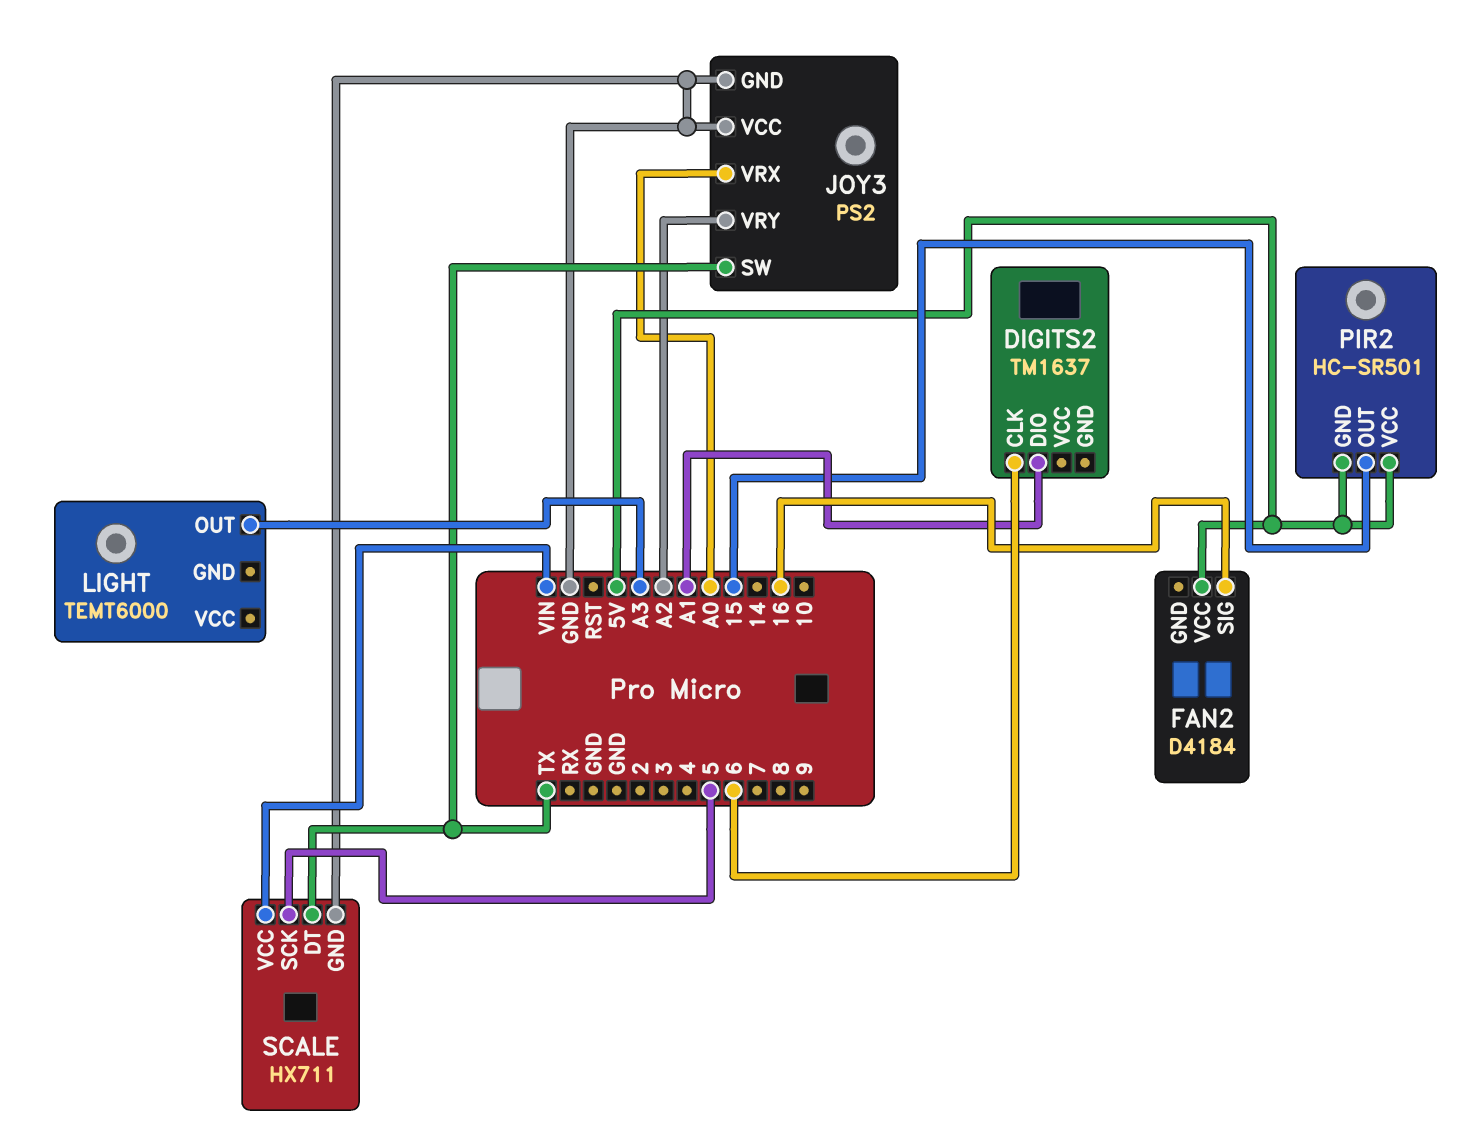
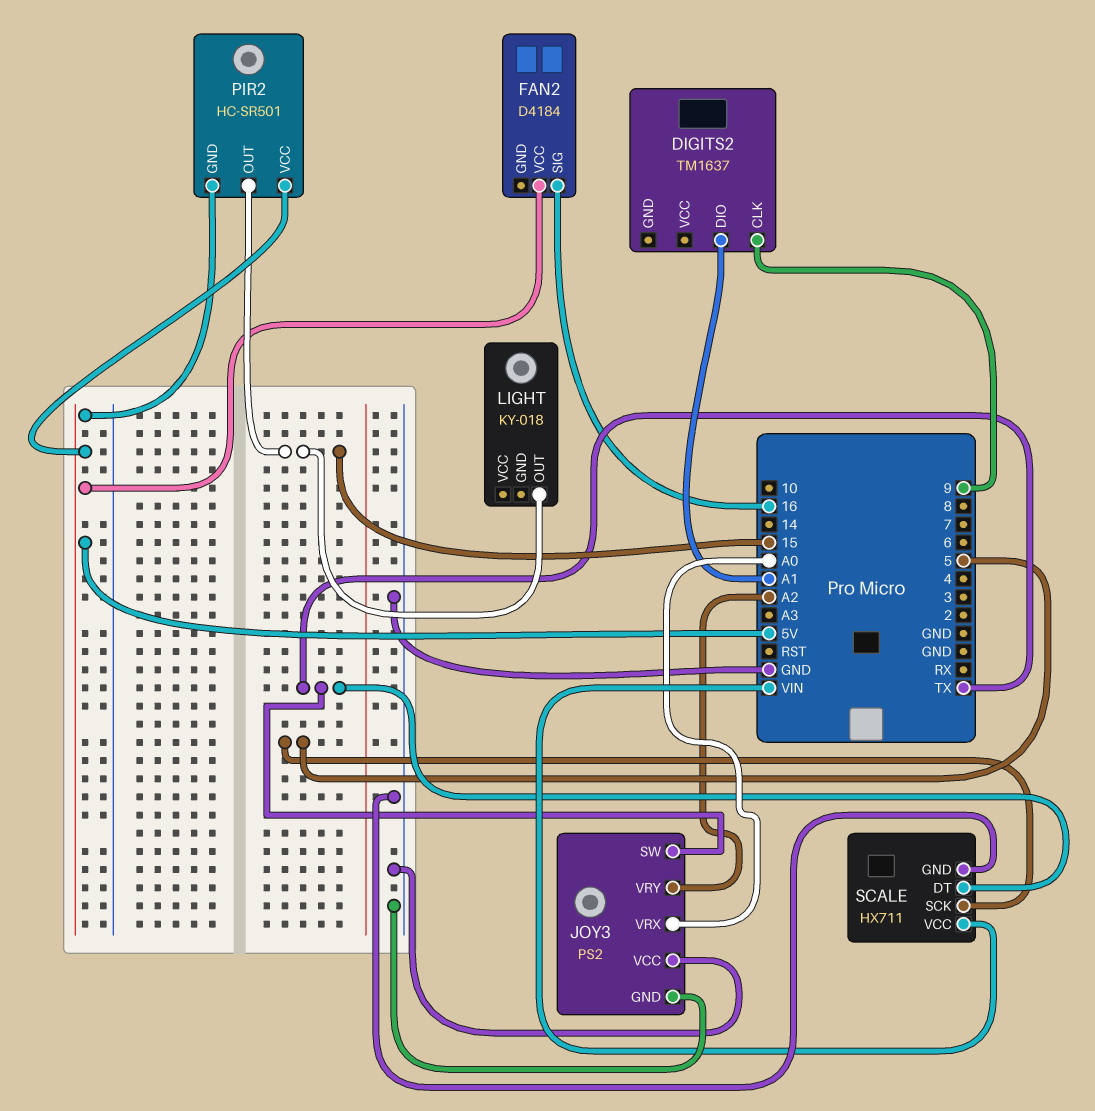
DIGITS2 pin CLK: 6 -> 9
LIGHT: TEMT6000 -> KY-018
LIGHT pin OUT: A3 -> 15

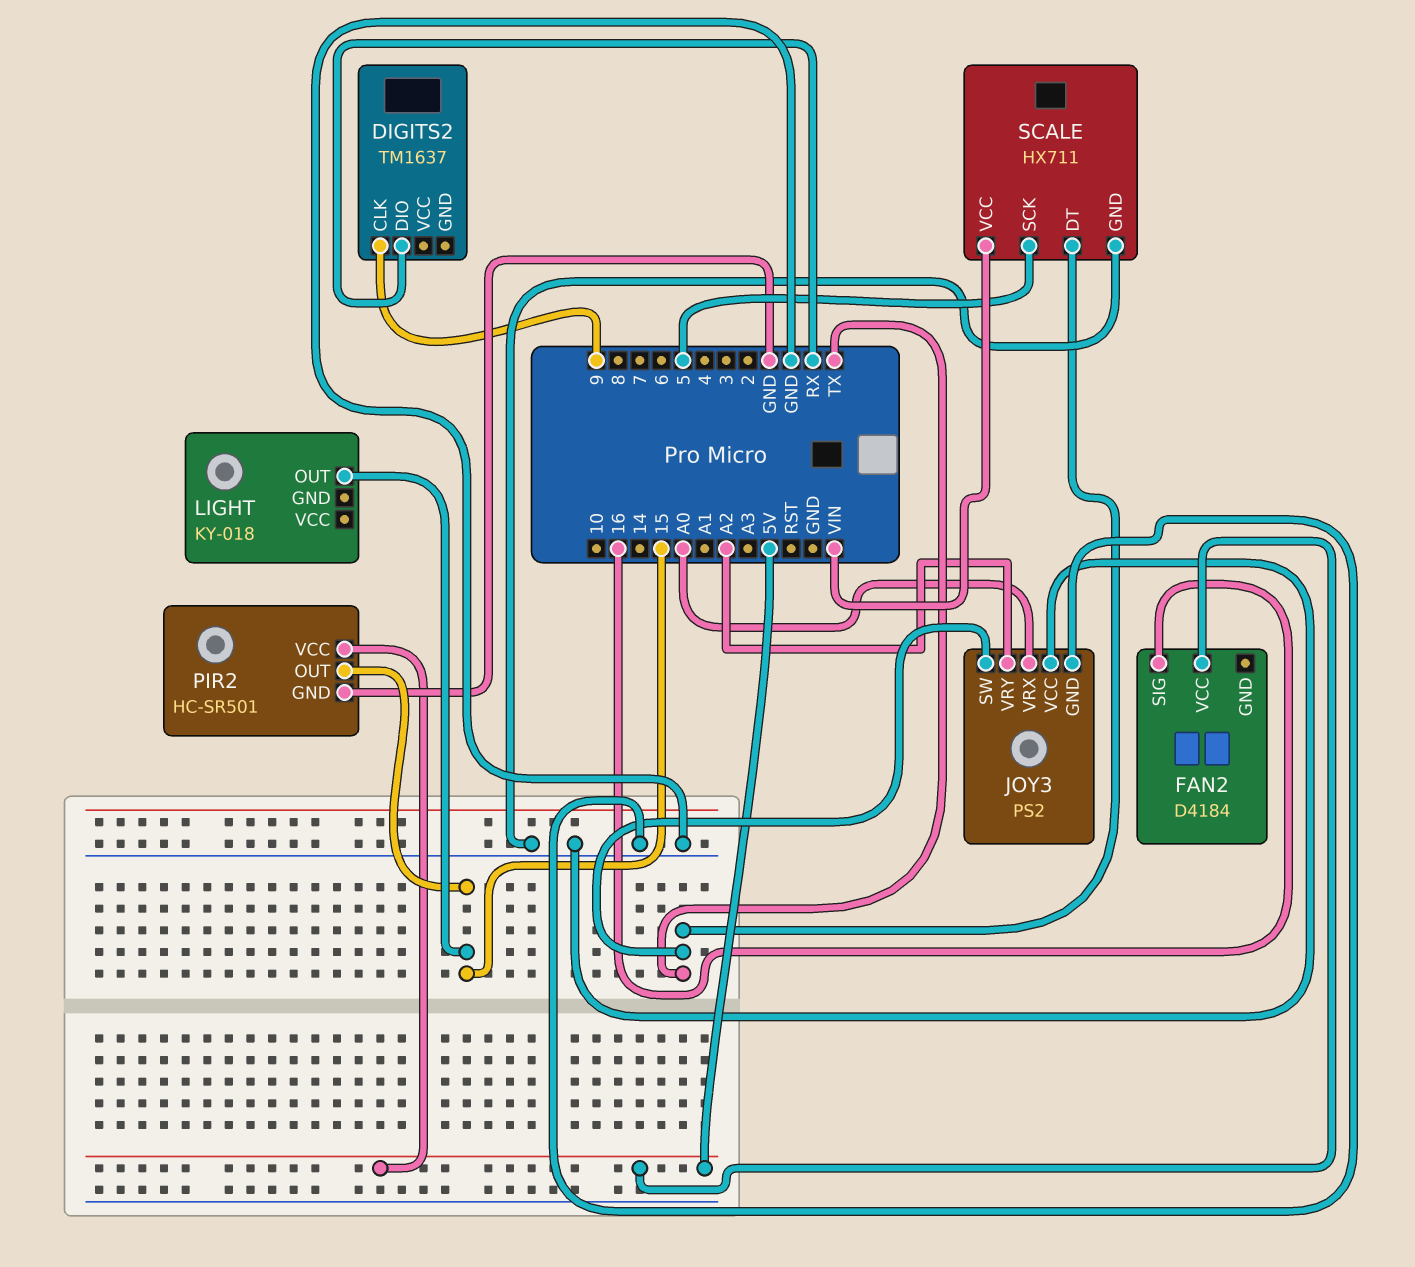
DIGITS2 pin DIO: A1 -> RX
PIR2 pin GND: 5V -> GND

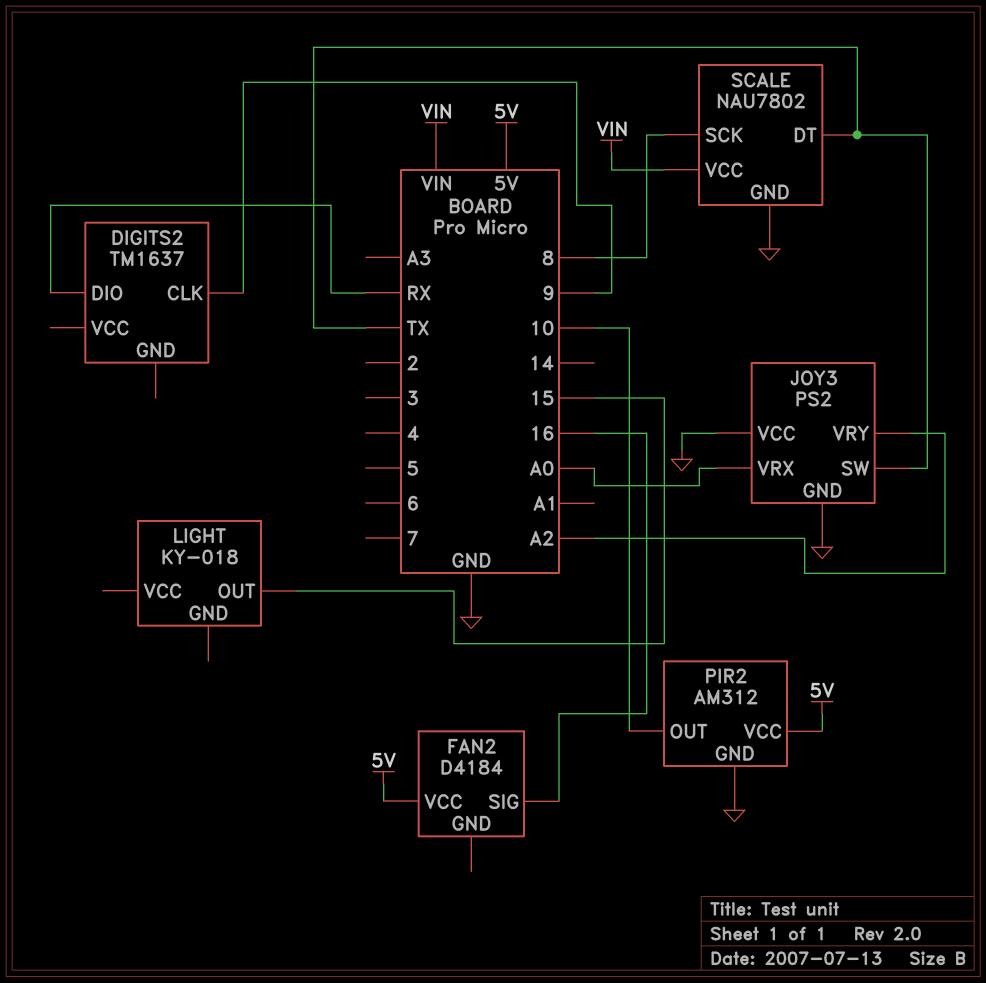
PIR2: HC-SR501 -> AM312
PIR2 pin OUT: 15 -> 10
SCALE: HX711 -> NAU7802
SCALE pin SCK: 5 -> 8

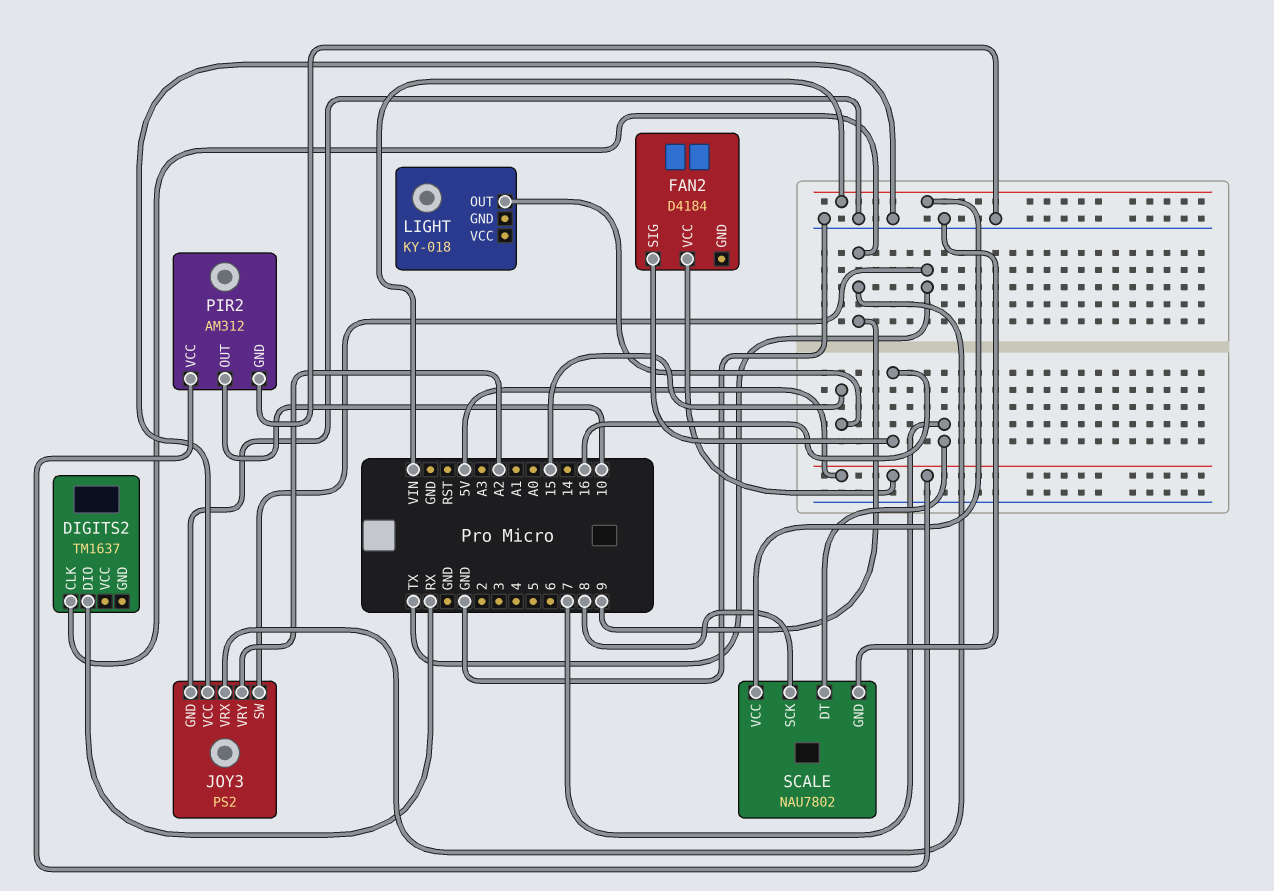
JOY3 pin VRX: A0 -> 9
SCALE pin DT: TX -> 7

